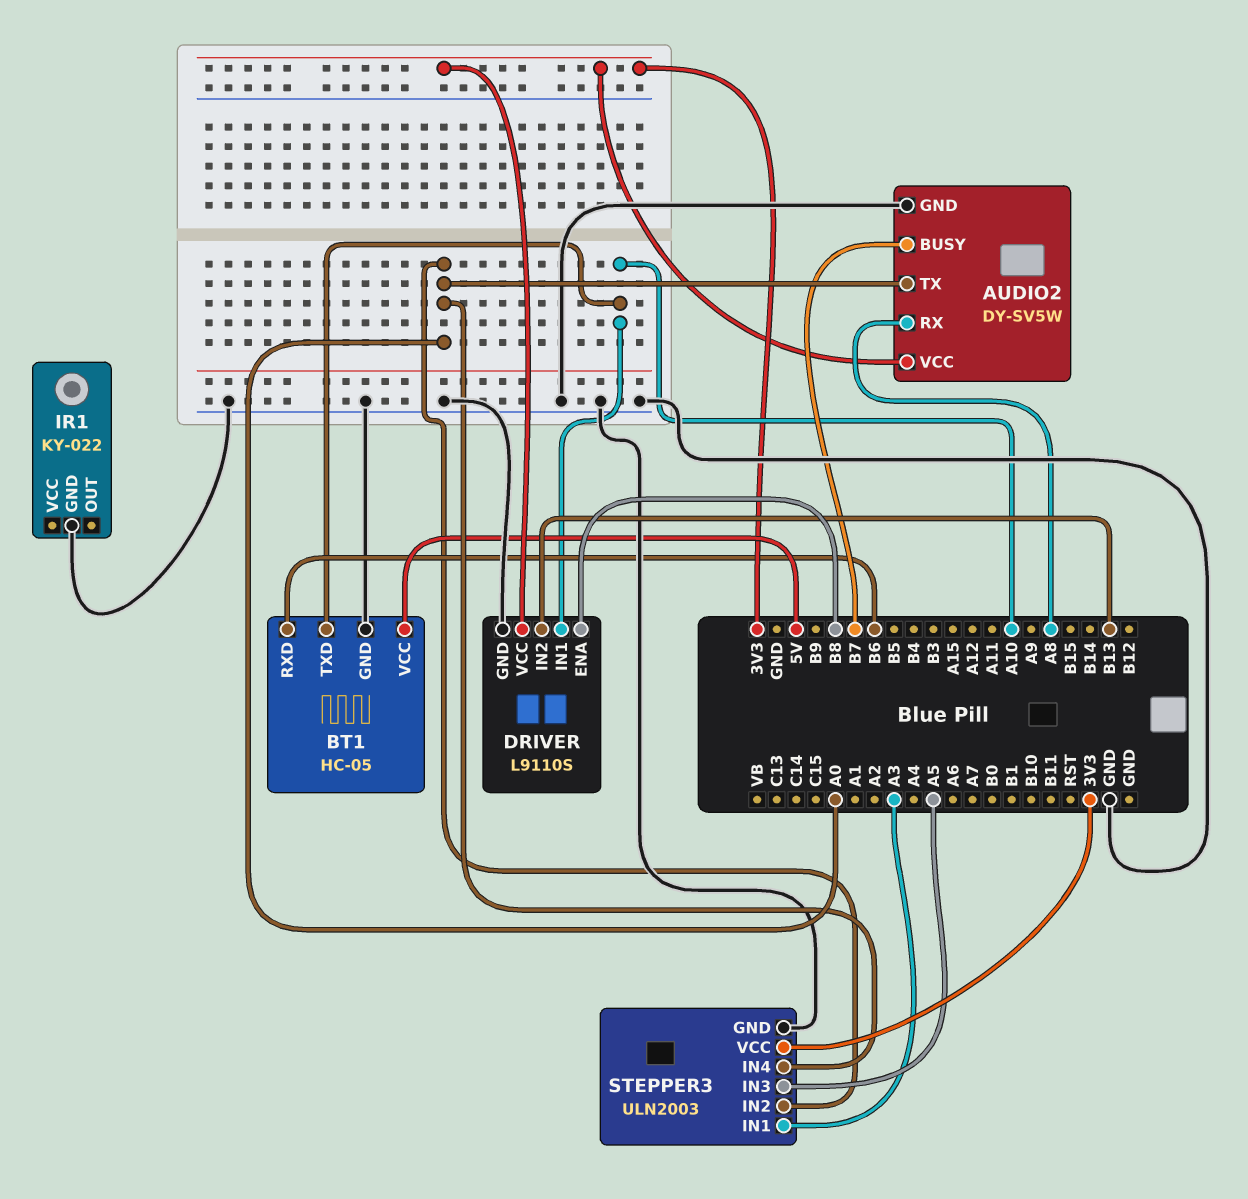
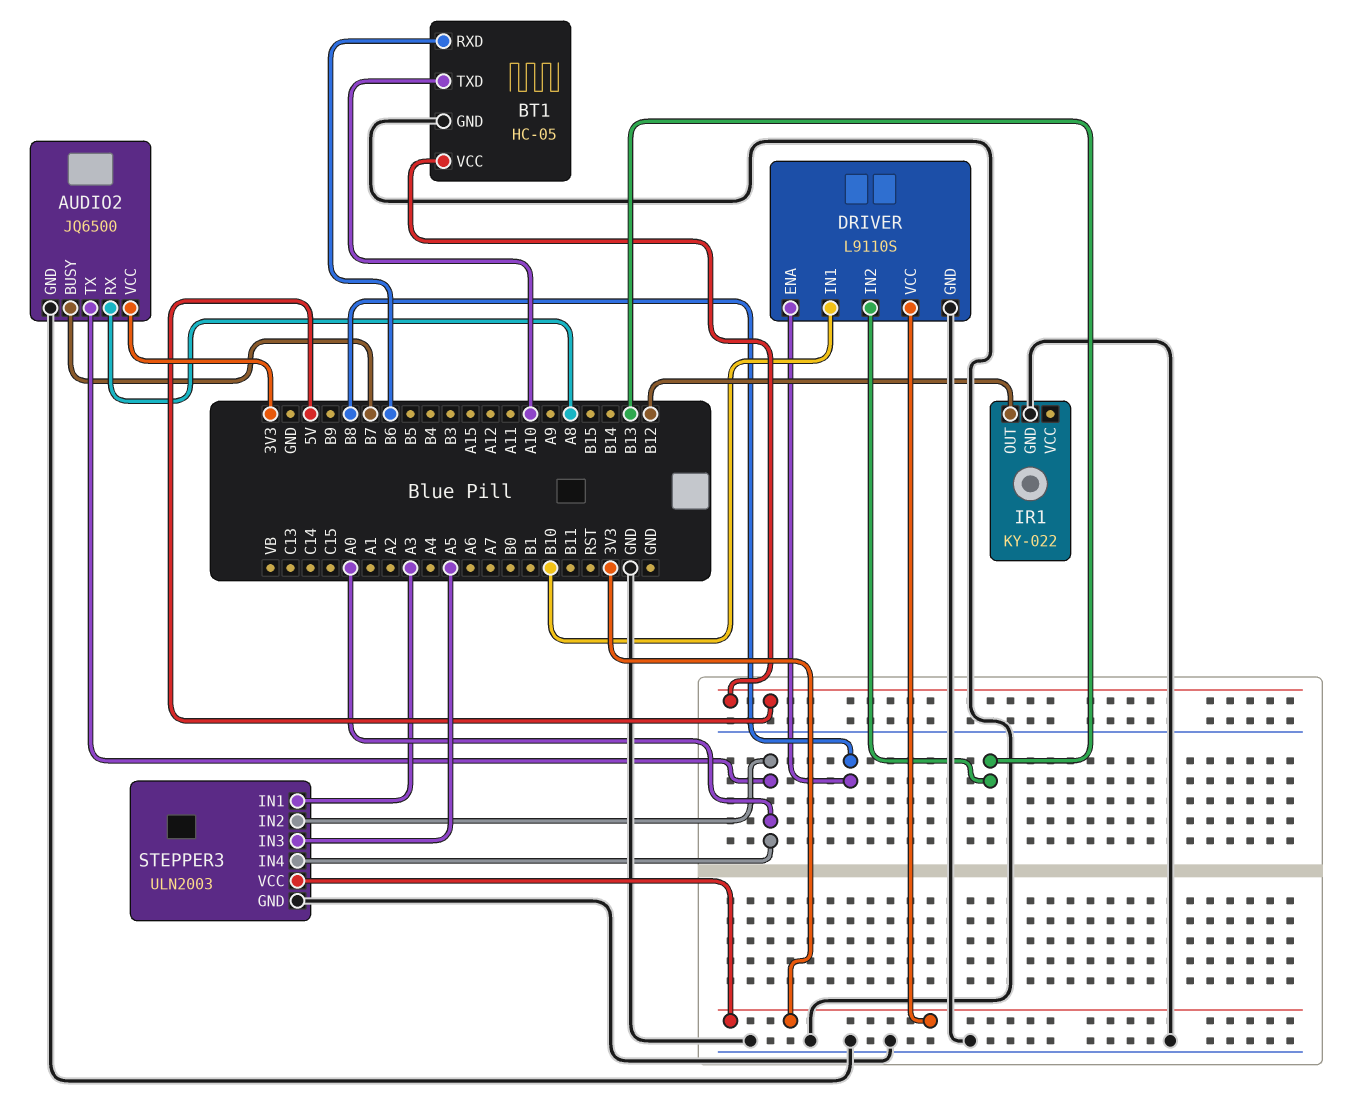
AUDIO2: DY-SV5W -> JQ6500
DRIVER pin IN1: A10 -> B10
IR1 pin OUT: none -> B12

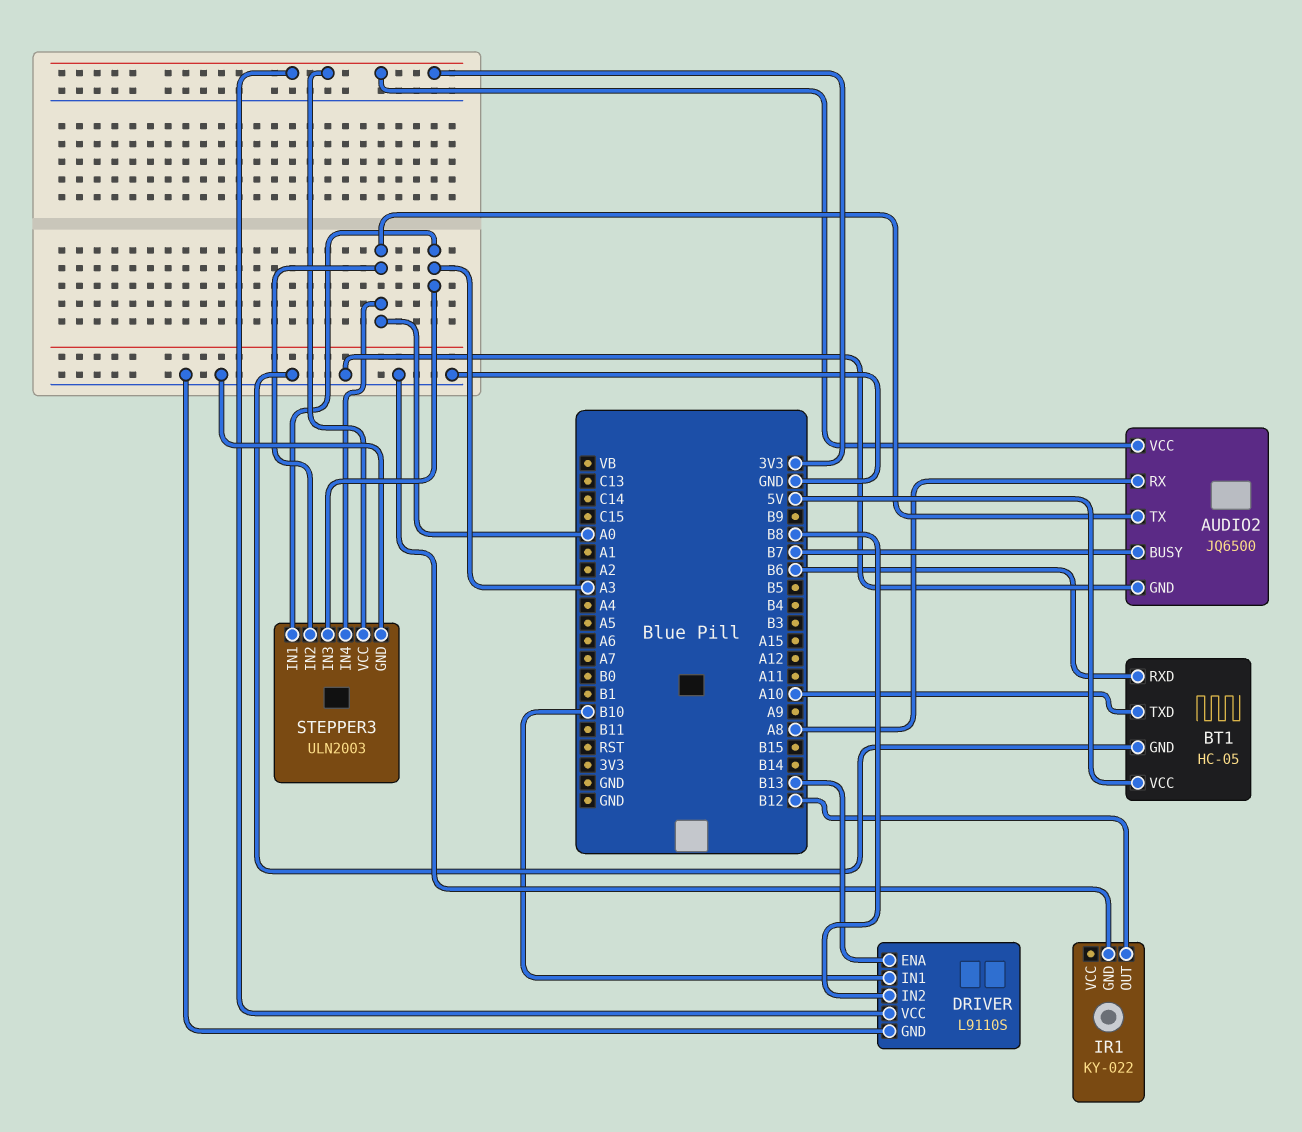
DRIVER pin ENA: B8 -> B13
DRIVER pin IN2: B13 -> B8
STEPPER3 pin IN3: A5 -> A3

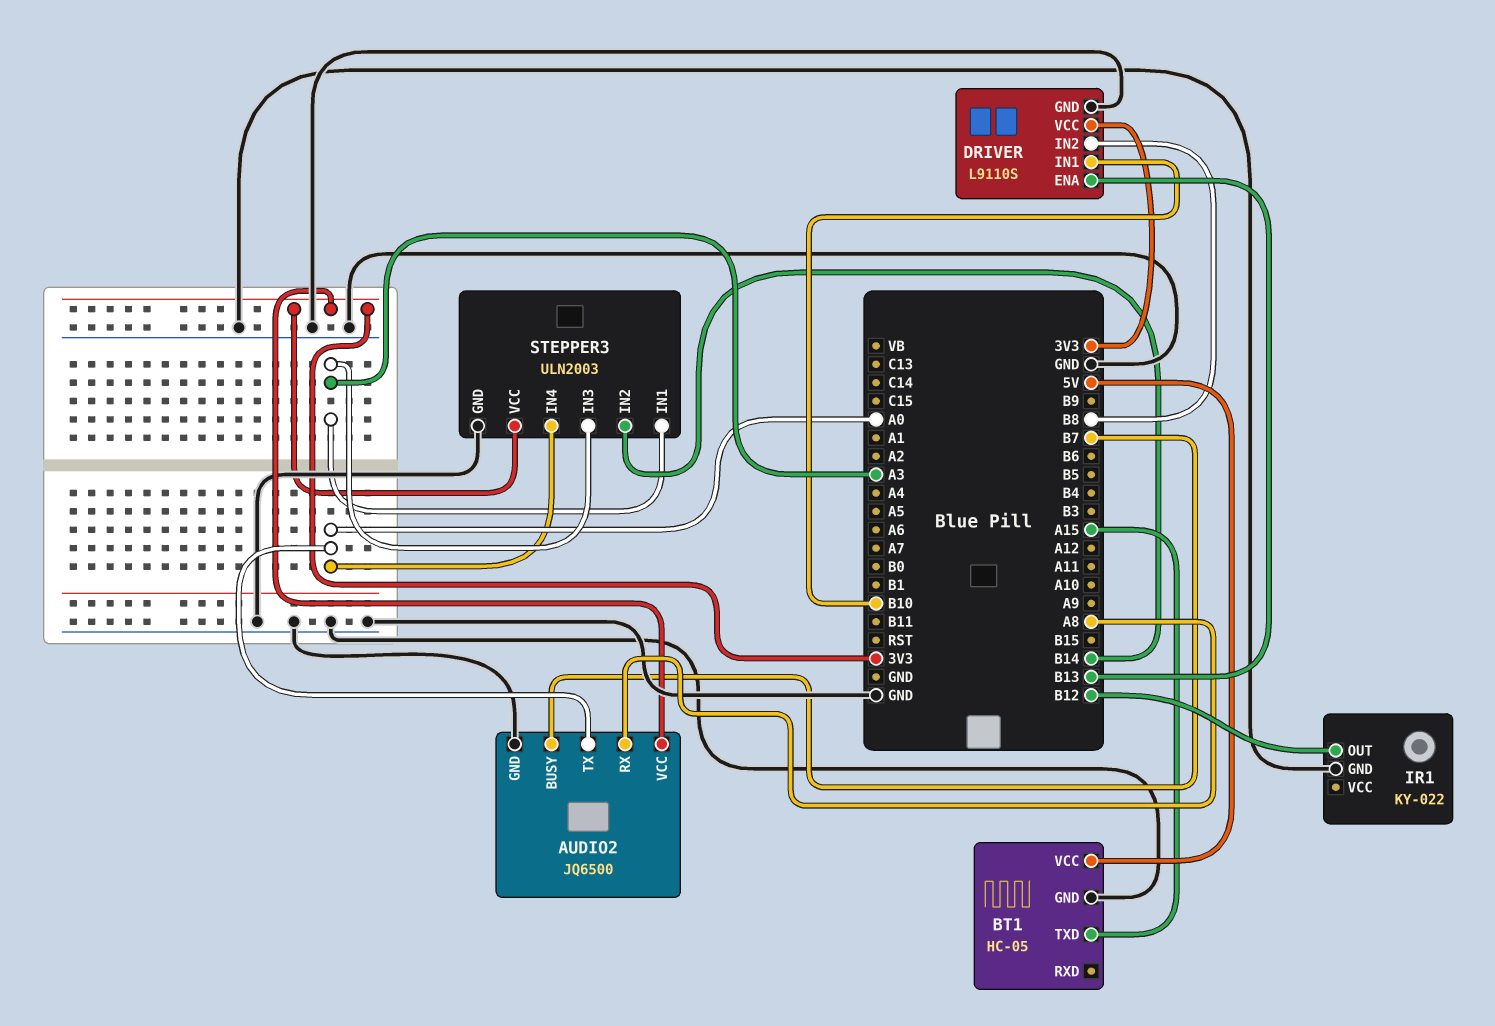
BT1 pin RXD: B6 -> none
BT1 pin TXD: A10 -> A15
STEPPER3 pin IN2: A0 -> B14

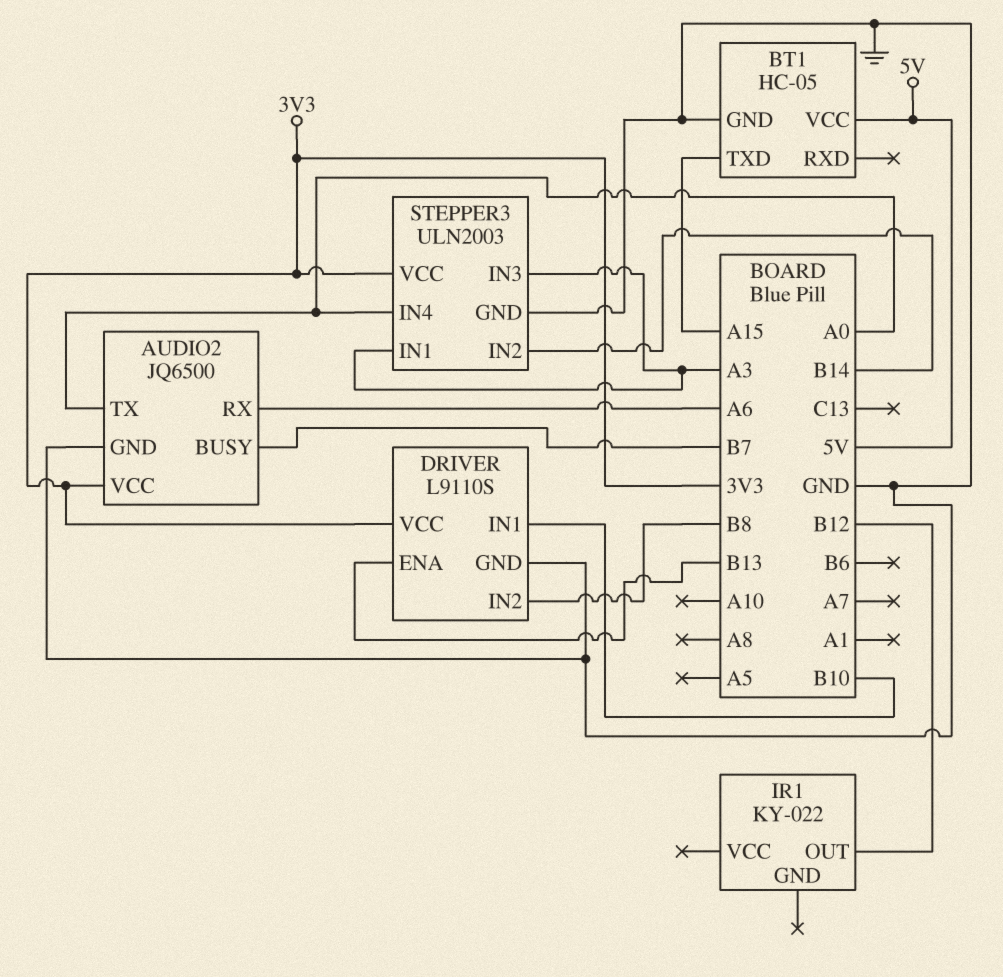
AUDIO2 pin RX: A8 -> A6
IR1 pin GND: GND -> none

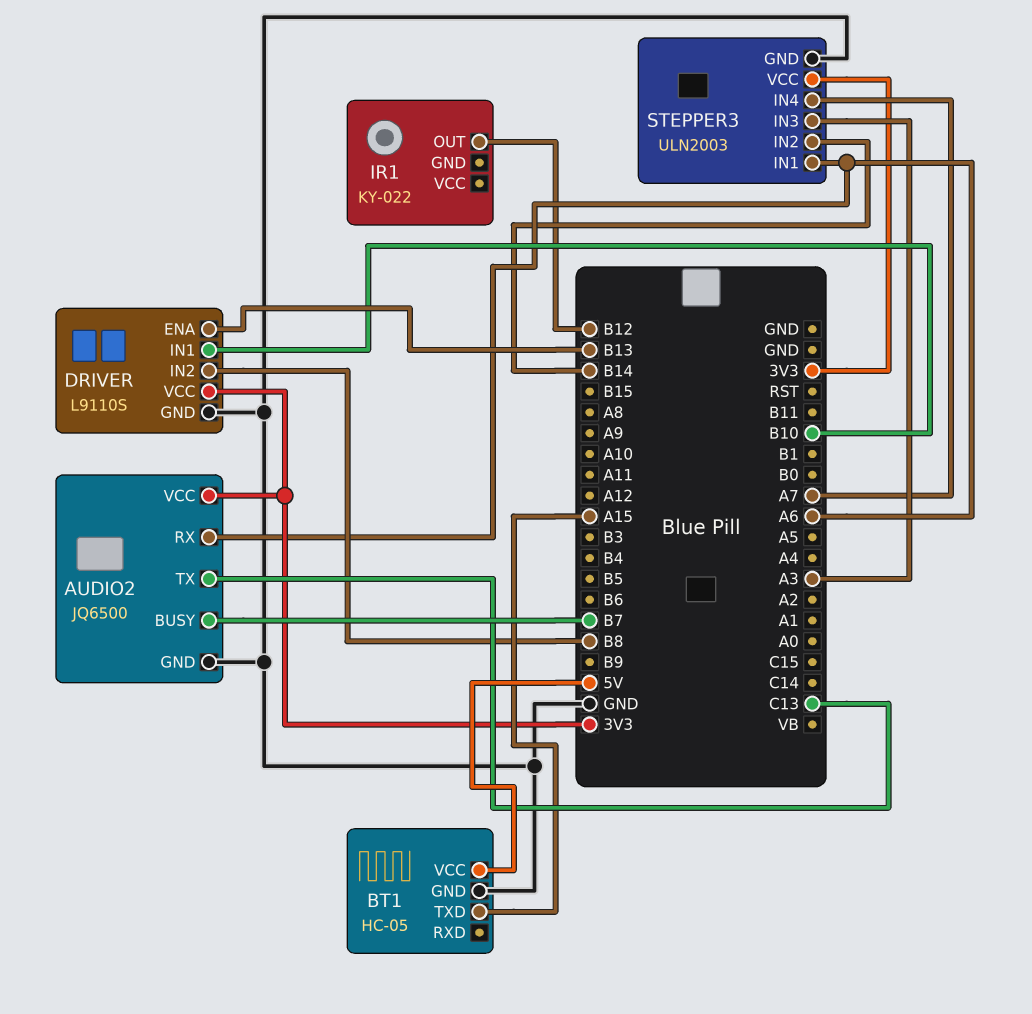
AUDIO2 pin TX: A0 -> C13
STEPPER3 pin IN1: A3 -> A6
STEPPER3 pin IN4: A0 -> A7

